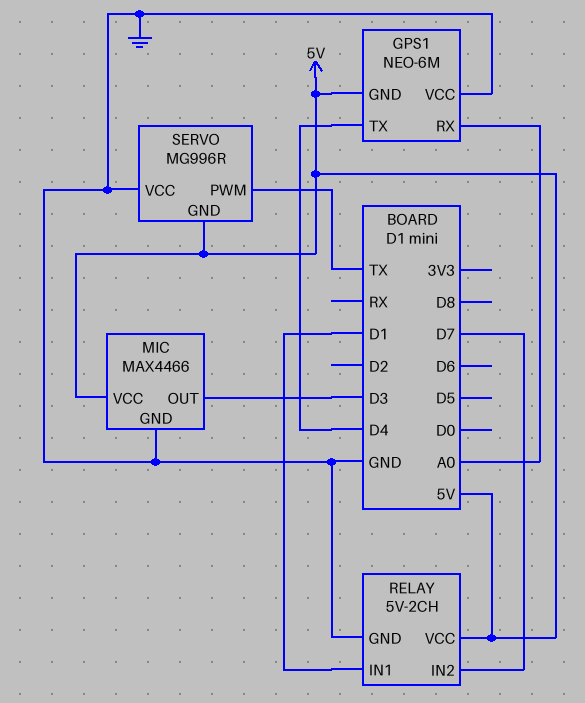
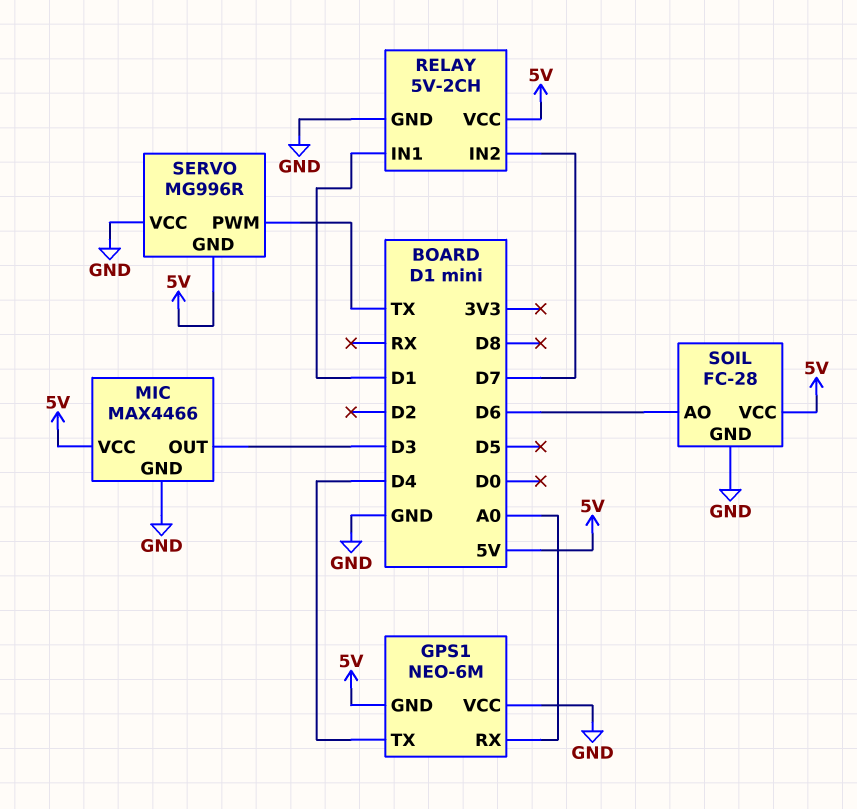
SOIL: none -> FC-28
SOIL pin AO: none -> D6
SOIL pin GND: none -> GND
SOIL pin VCC: none -> 5V

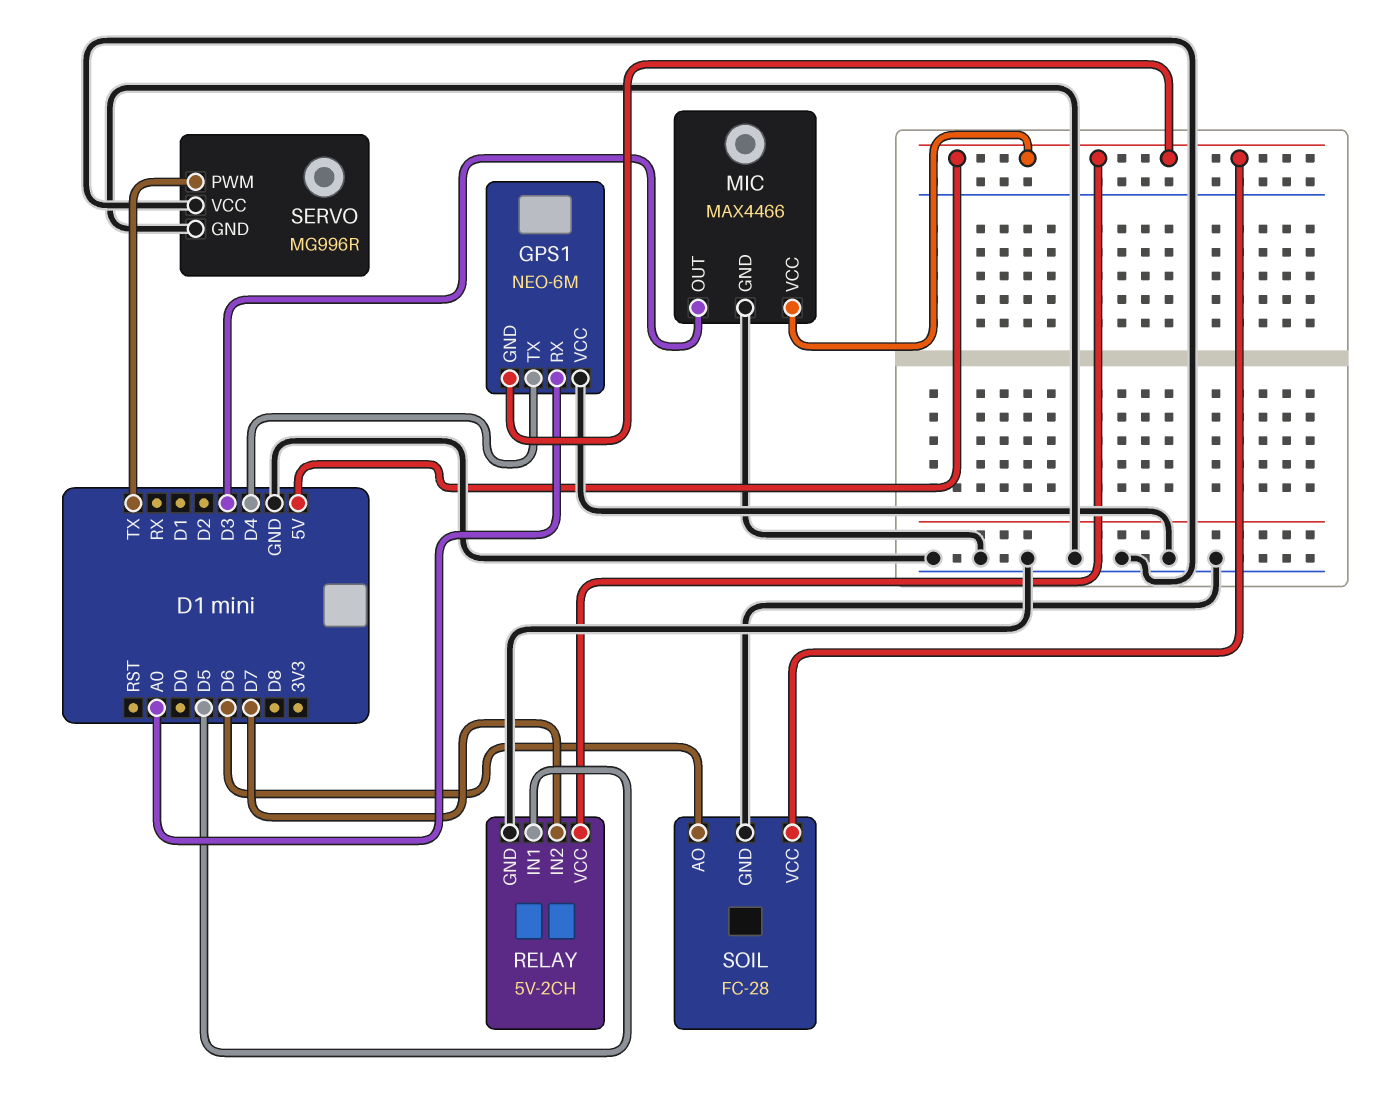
RELAY pin IN1: D1 -> D5
SERVO pin GND: 5V -> GND

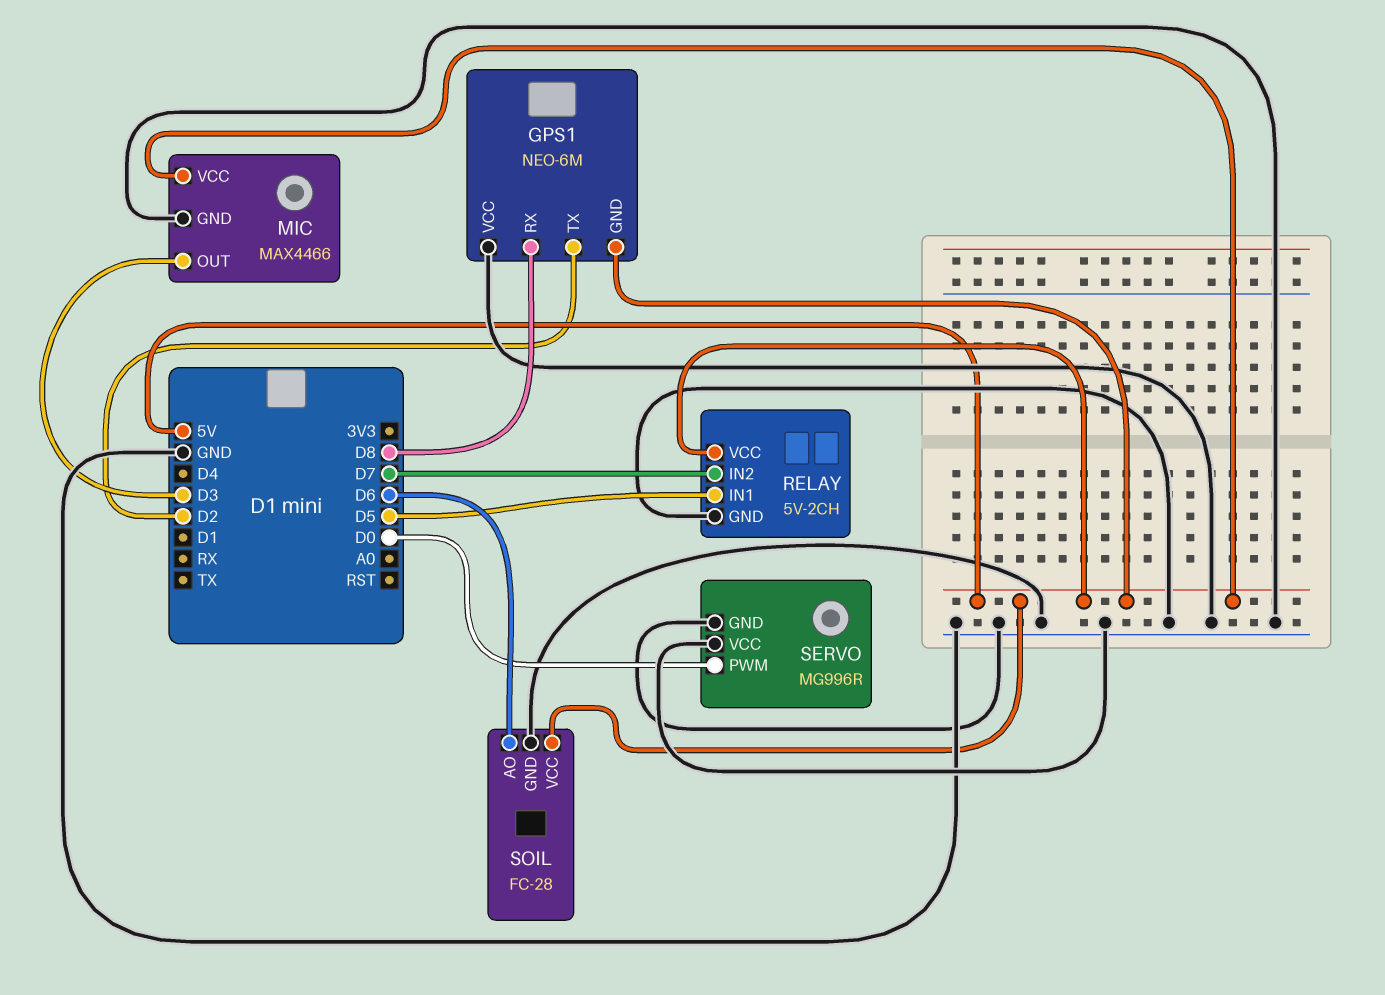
GPS1 pin RX: A0 -> D8
GPS1 pin TX: D4 -> D2
SERVO pin PWM: TX -> D0

